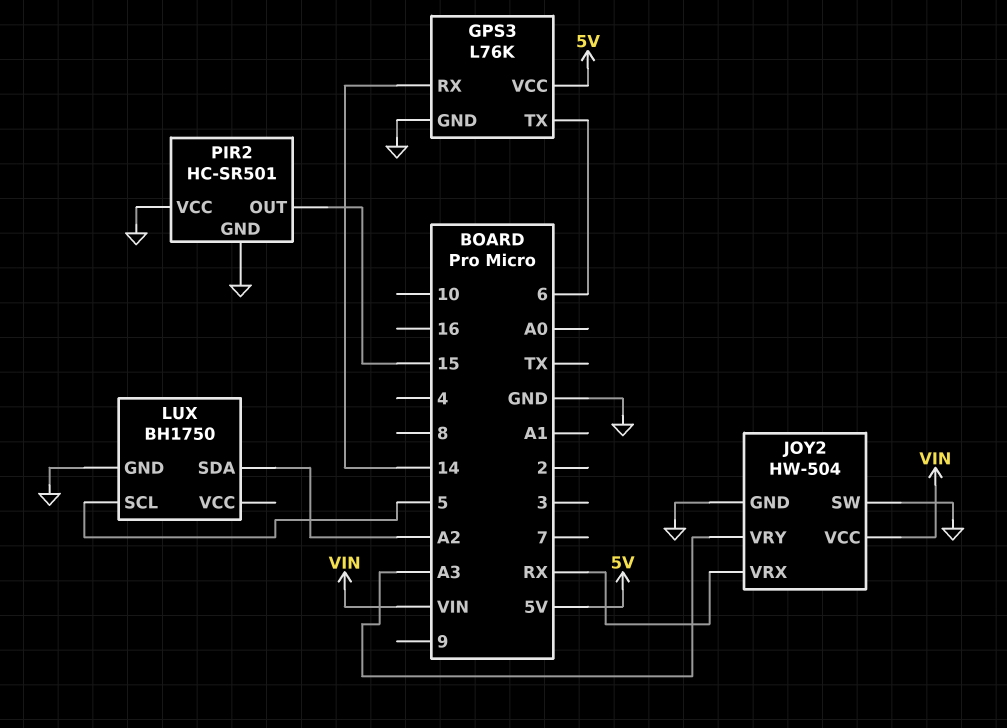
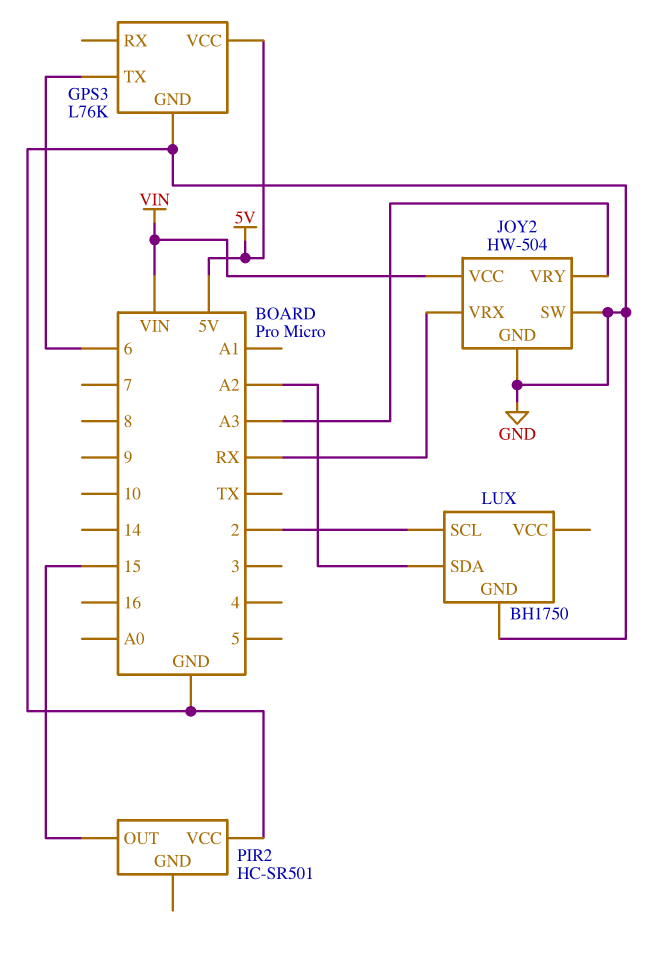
GPS3 pin RX: 14 -> none
LUX pin SCL: 5 -> 2
PIR2 pin GND: GND -> none

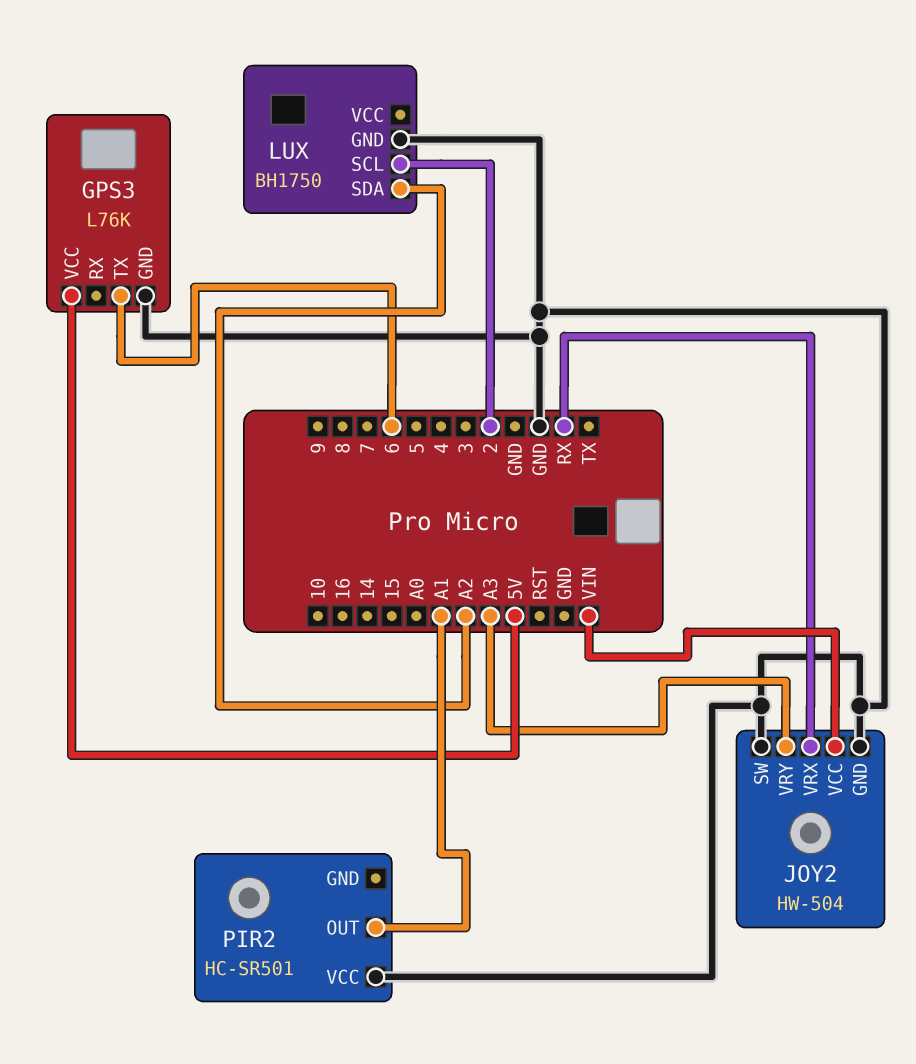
PIR2 pin OUT: 15 -> A1

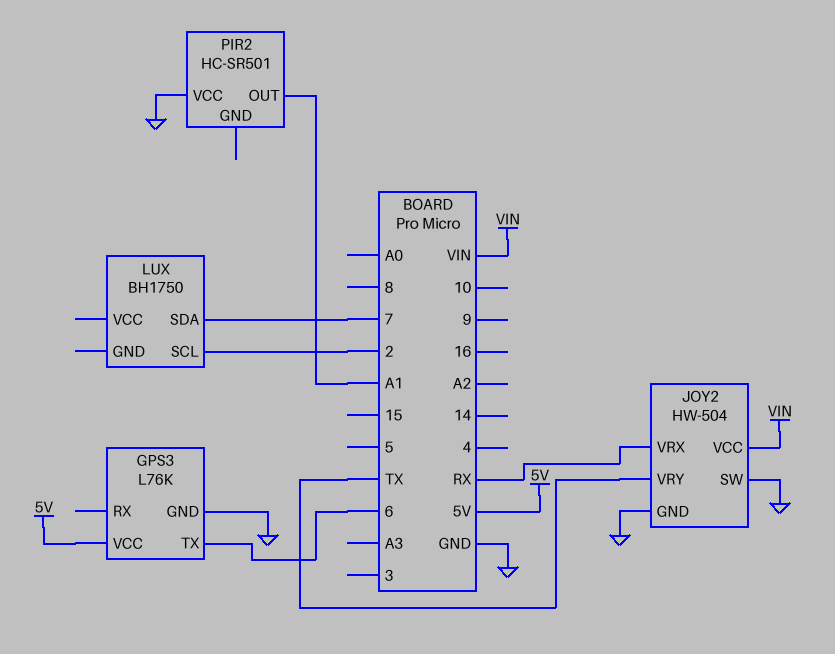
JOY2 pin VRY: A3 -> TX
LUX pin GND: GND -> none
LUX pin SDA: A2 -> 7

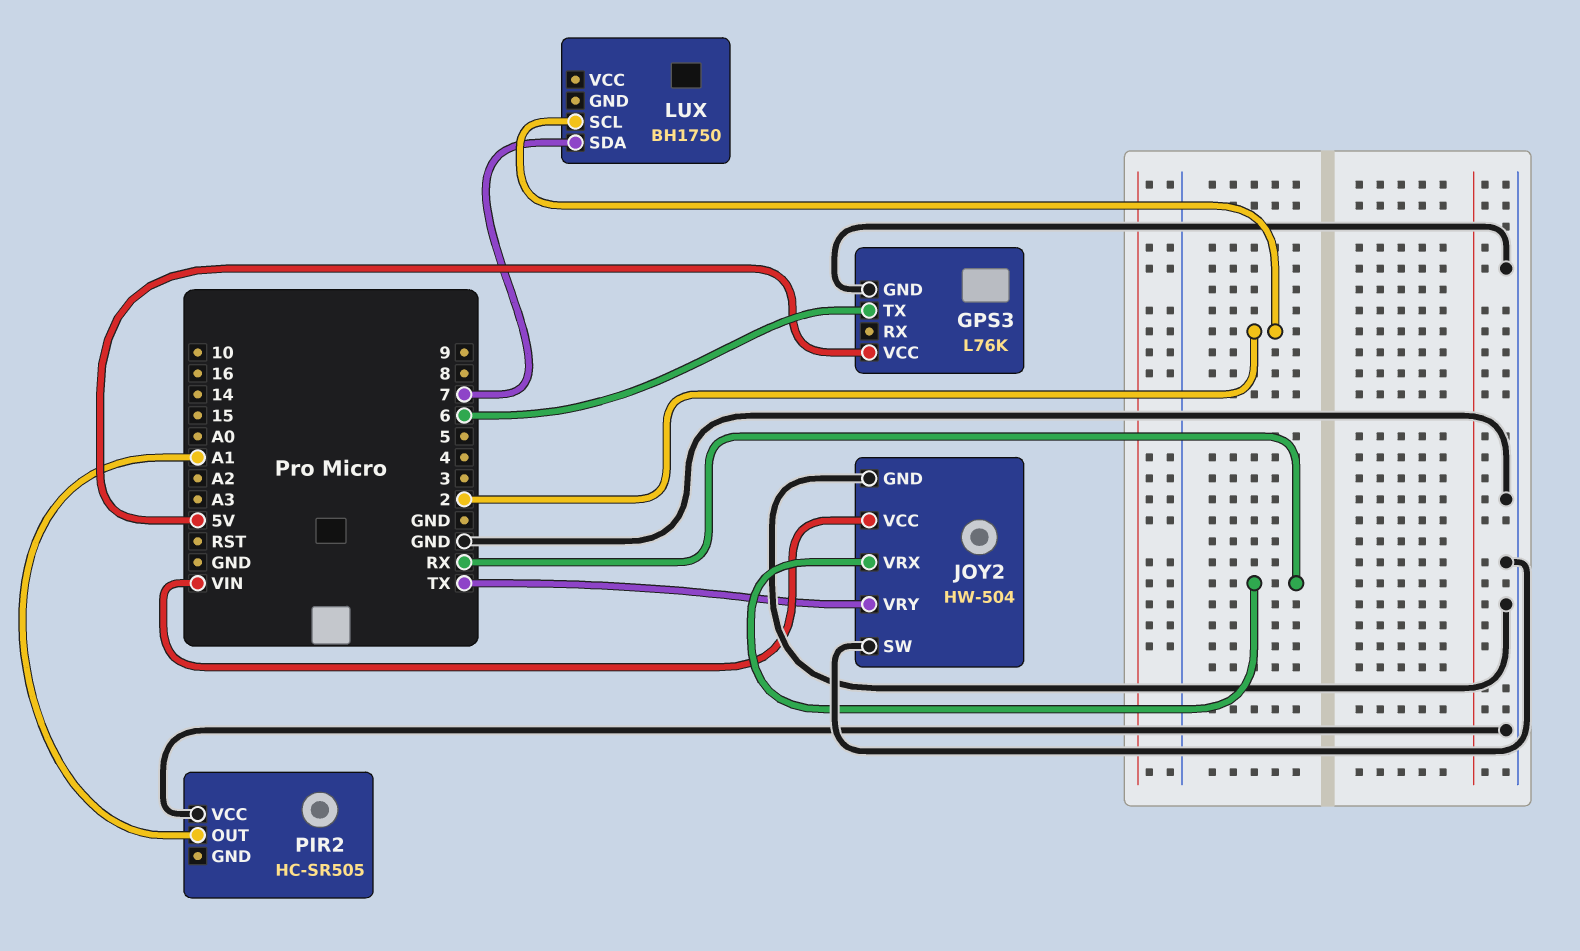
PIR2: HC-SR501 -> HC-SR505

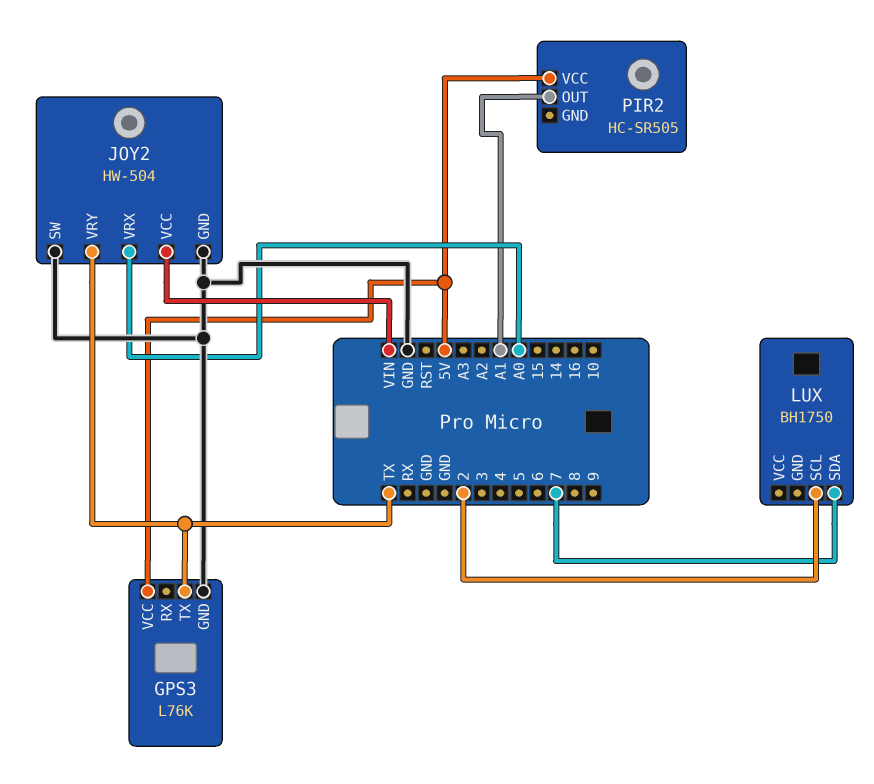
GPS3 pin TX: 6 -> TX
JOY2 pin VRX: RX -> A0
PIR2 pin VCC: GND -> 5V

